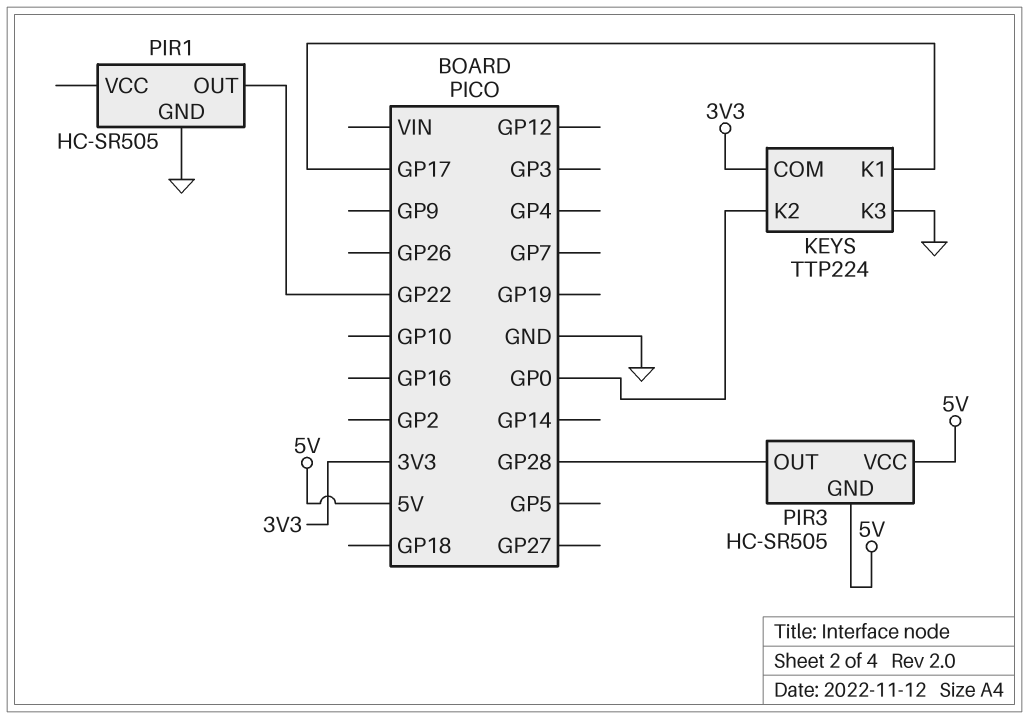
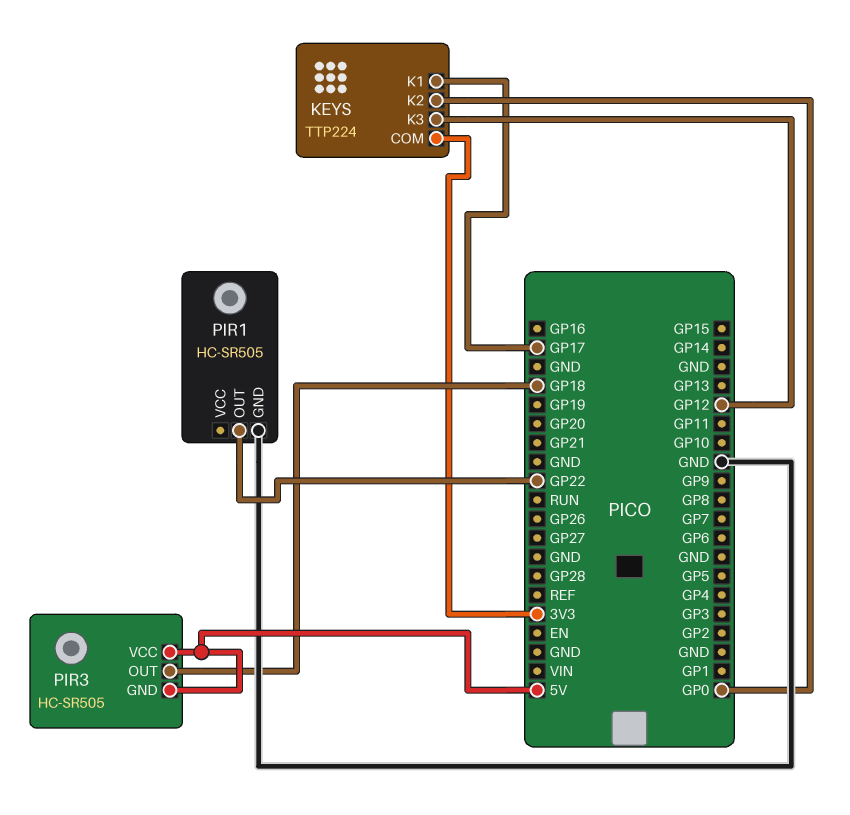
KEYS pin K3: GND -> GP12
PIR3 pin OUT: GP28 -> GP18

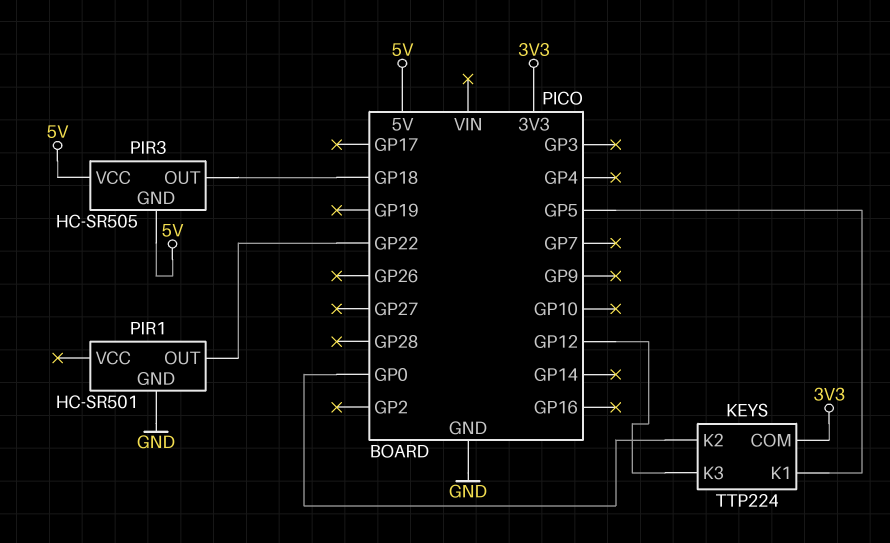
KEYS pin K1: GP17 -> GP5
PIR1: HC-SR505 -> HC-SR501

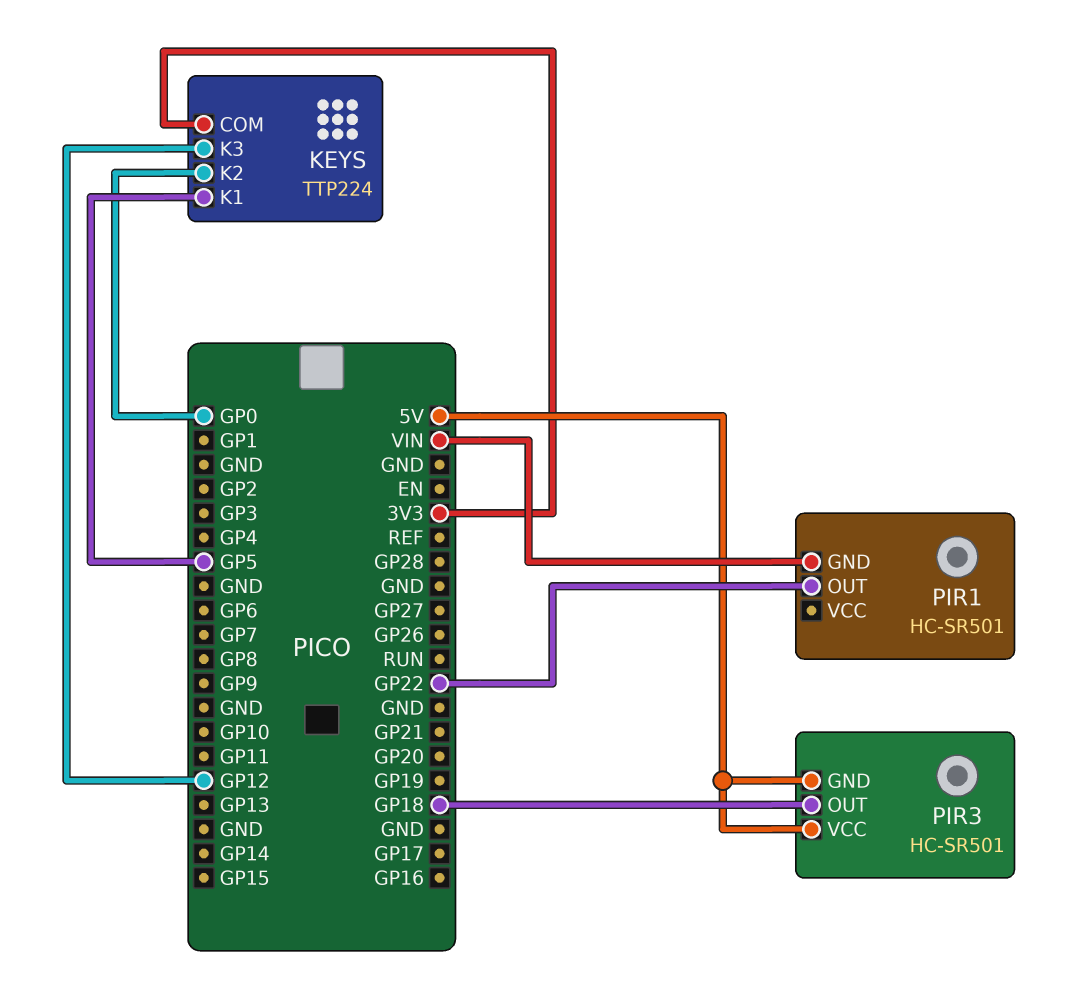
PIR1 pin GND: GND -> VIN
PIR3: HC-SR505 -> HC-SR501

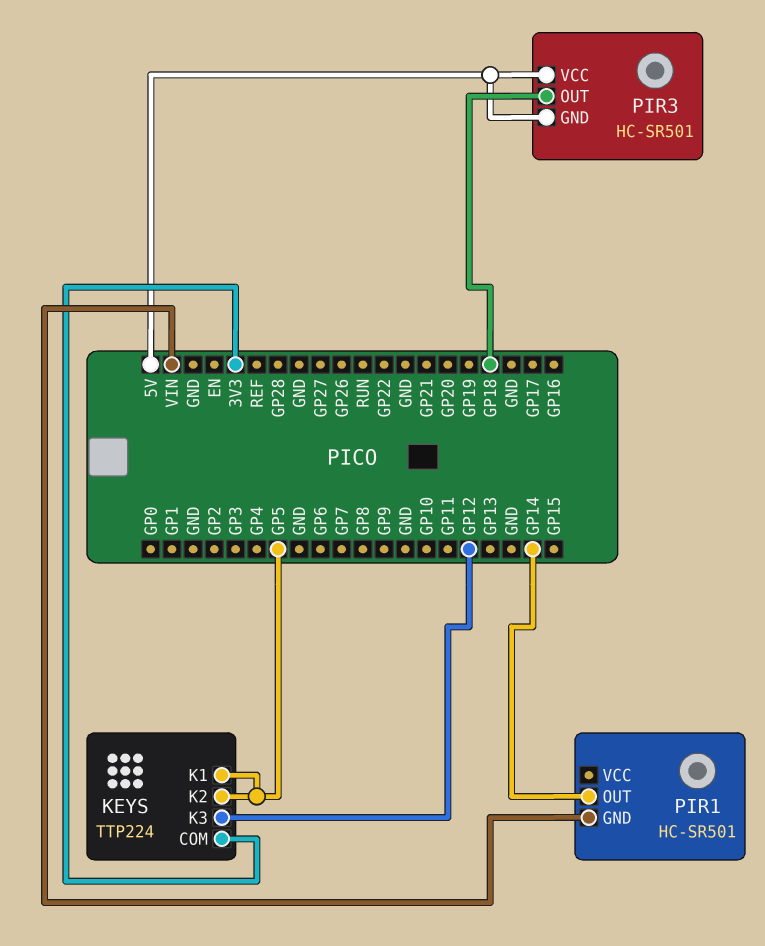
KEYS pin K2: GP0 -> GP5
PIR1 pin OUT: GP22 -> GP14

